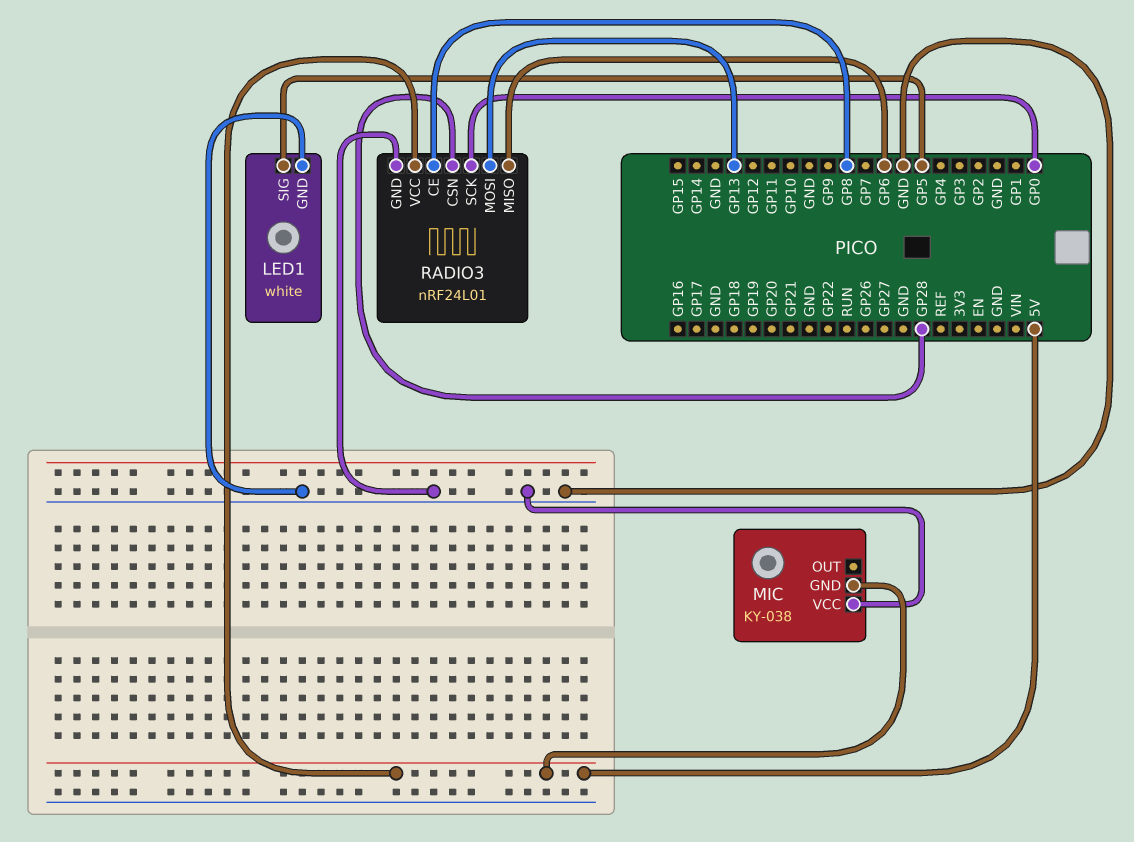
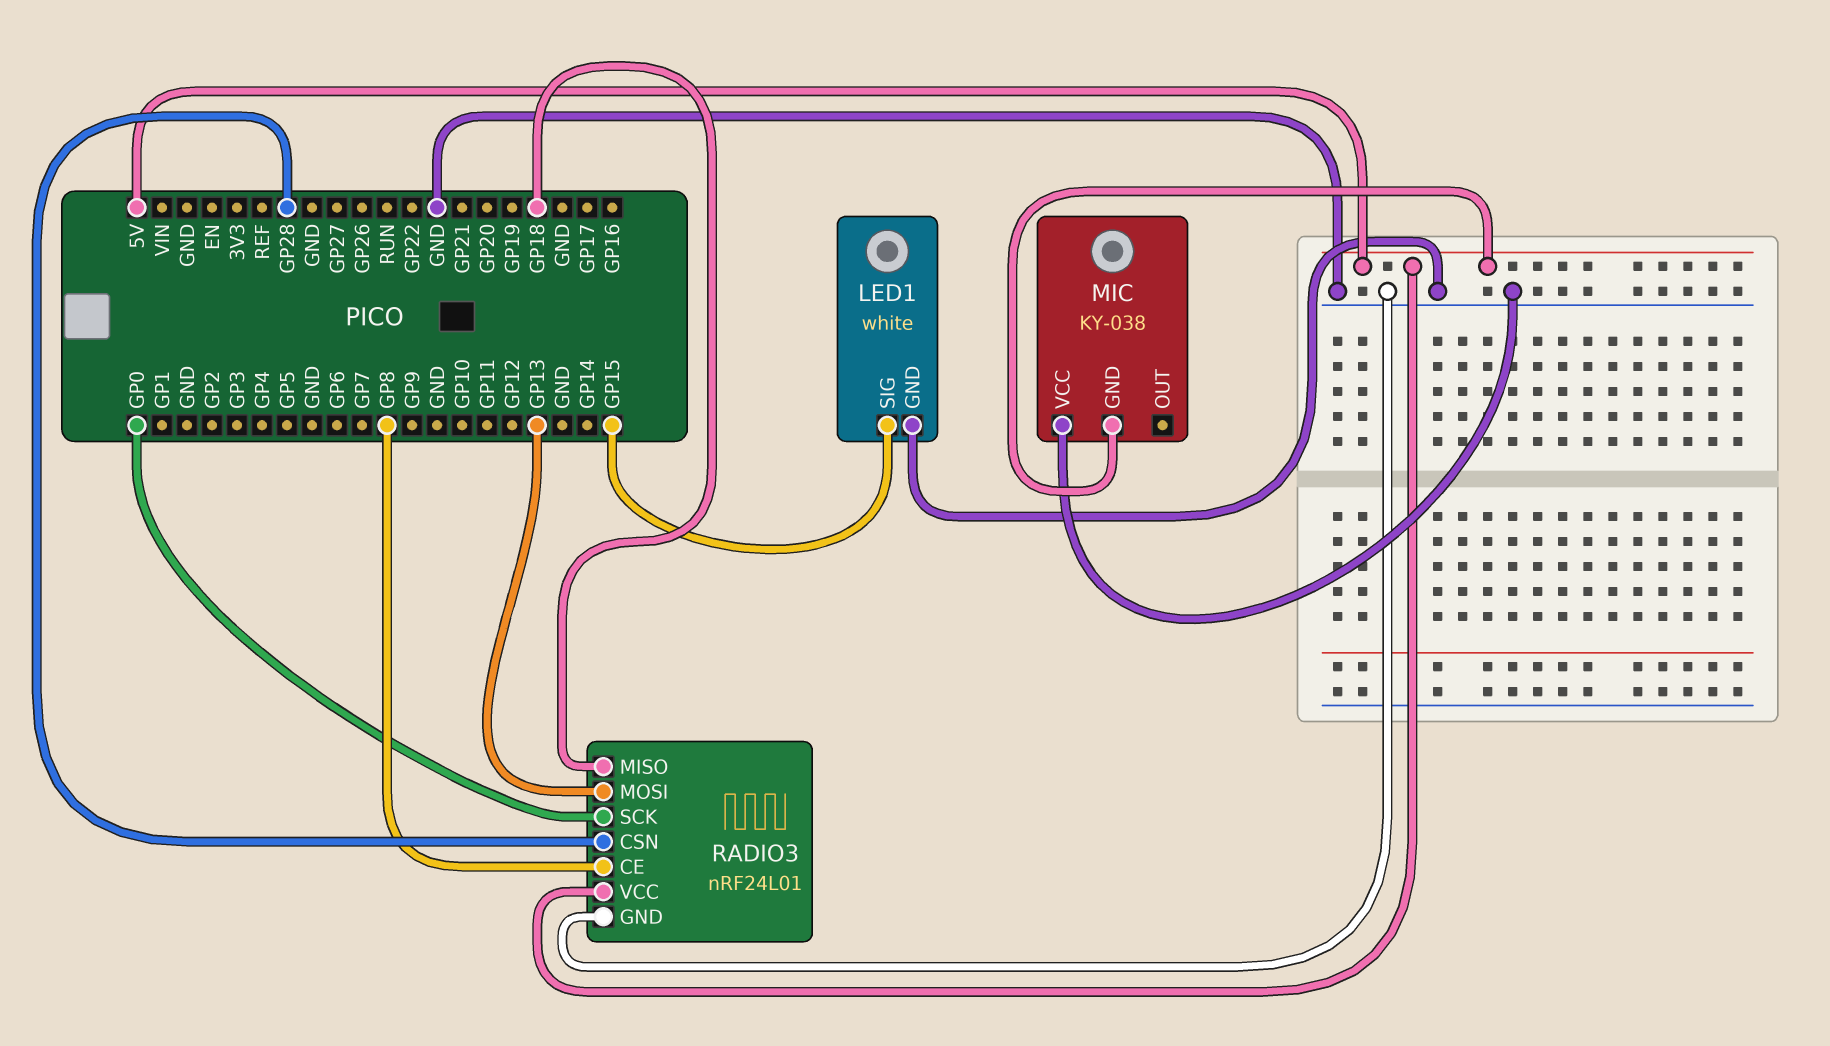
LED1 pin SIG: GP5 -> GP15
RADIO3 pin MISO: GP6 -> GP18

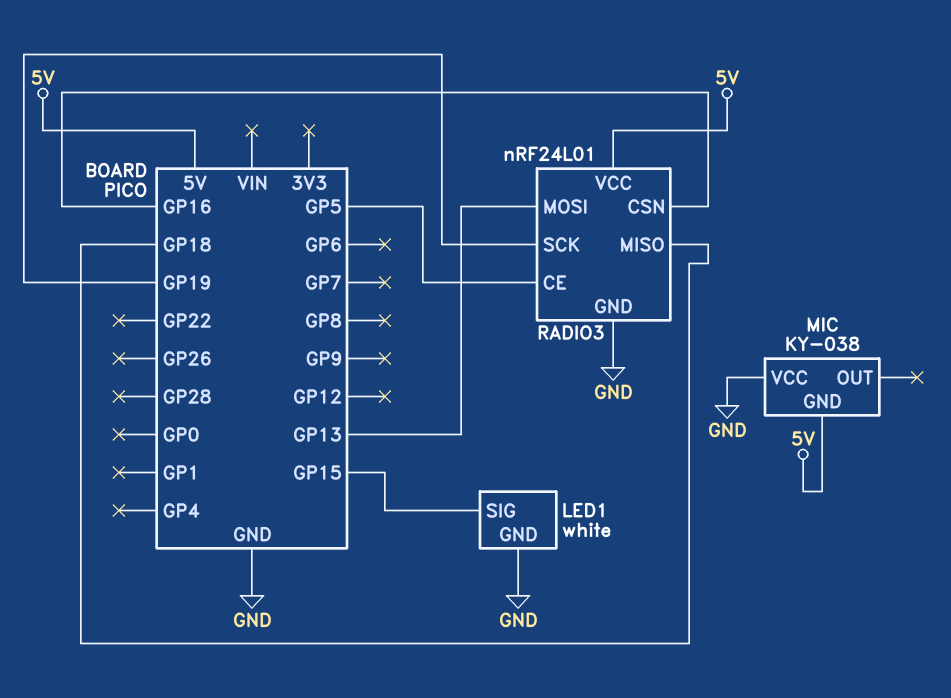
RADIO3 pin CE: GP8 -> GP5
RADIO3 pin CSN: GP28 -> GP16
RADIO3 pin SCK: GP0 -> GP19

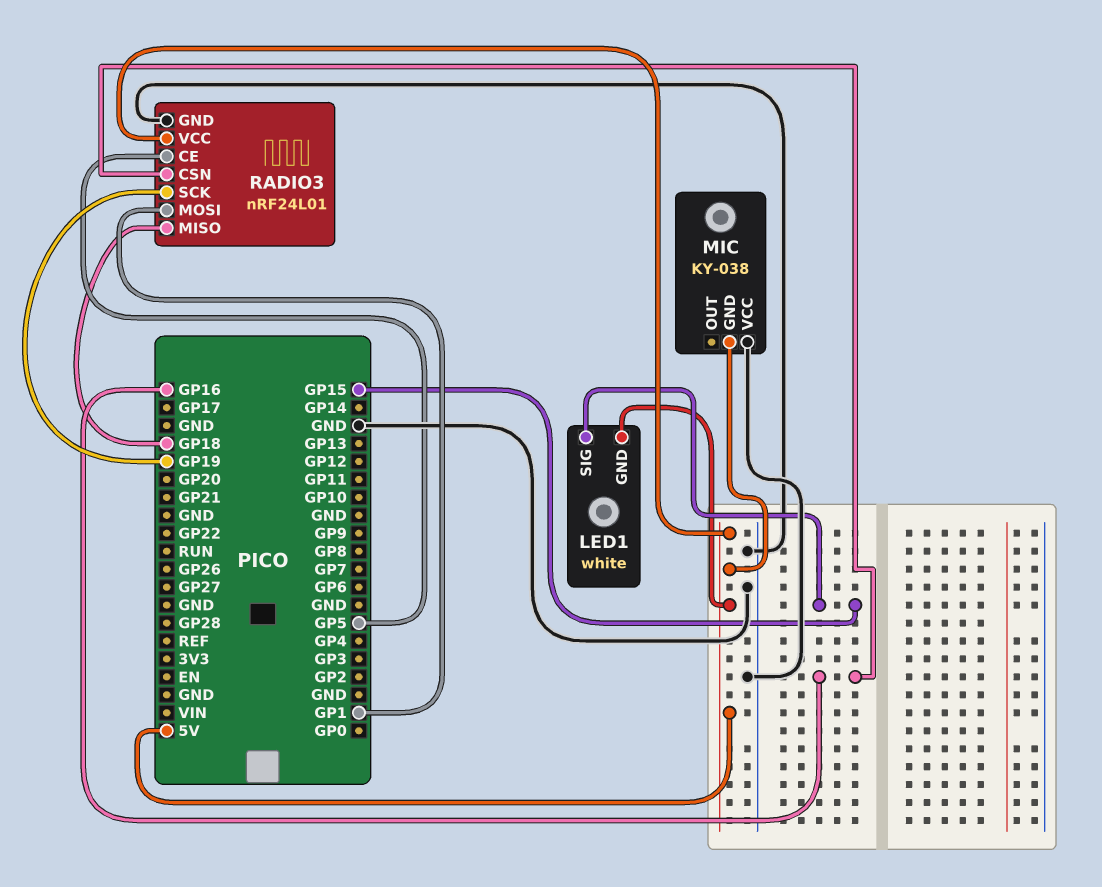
LED1 pin GND: GND -> 5V
RADIO3 pin MOSI: GP13 -> GP1

